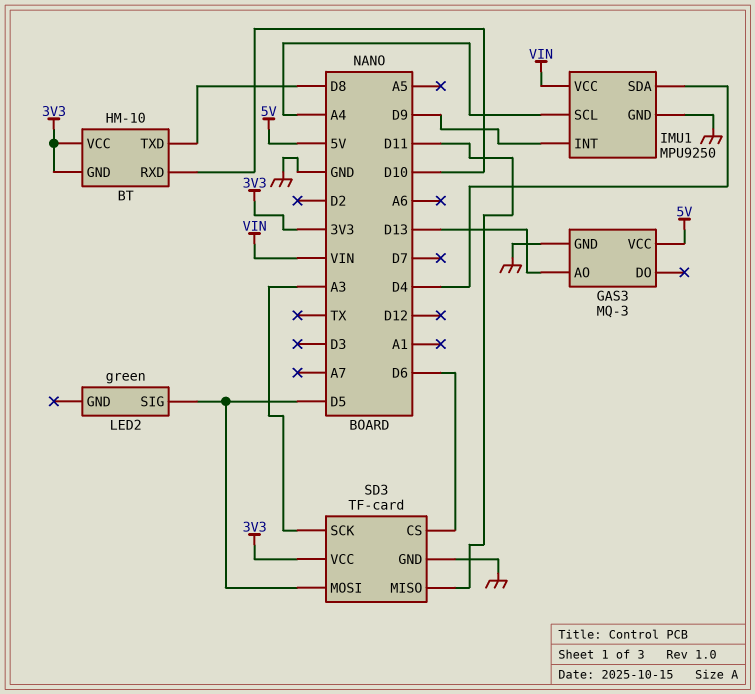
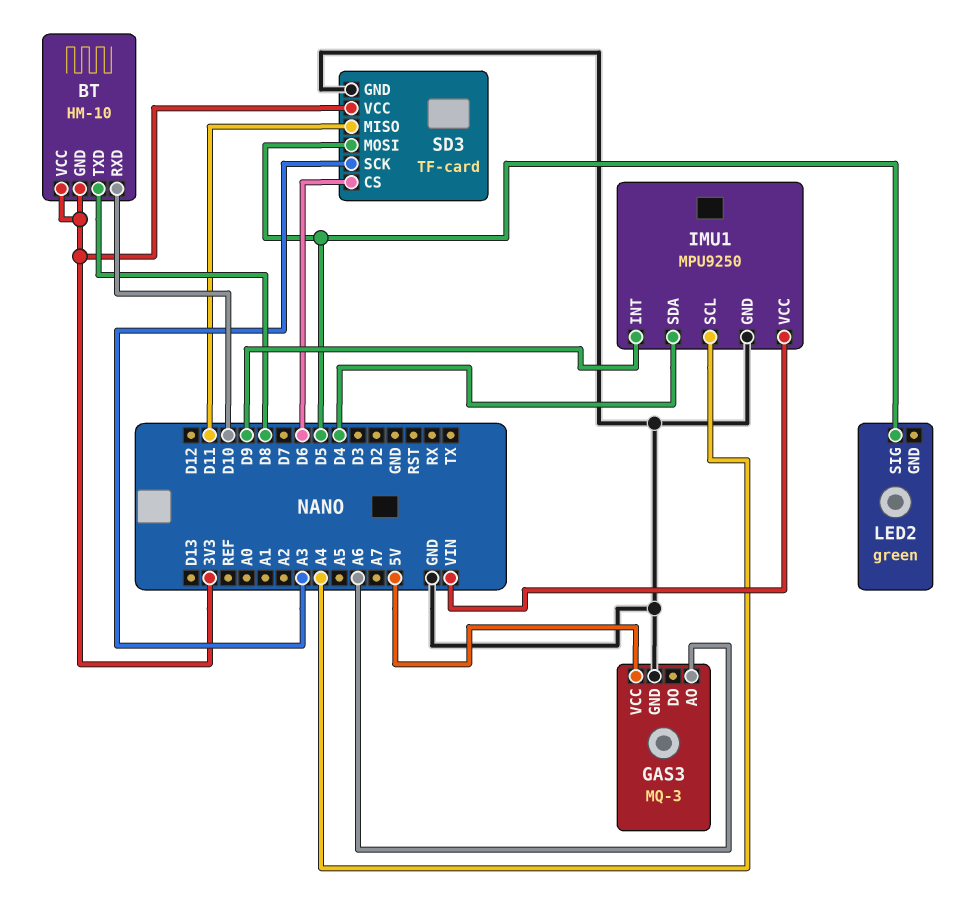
GAS3 pin AO: D13 -> A6

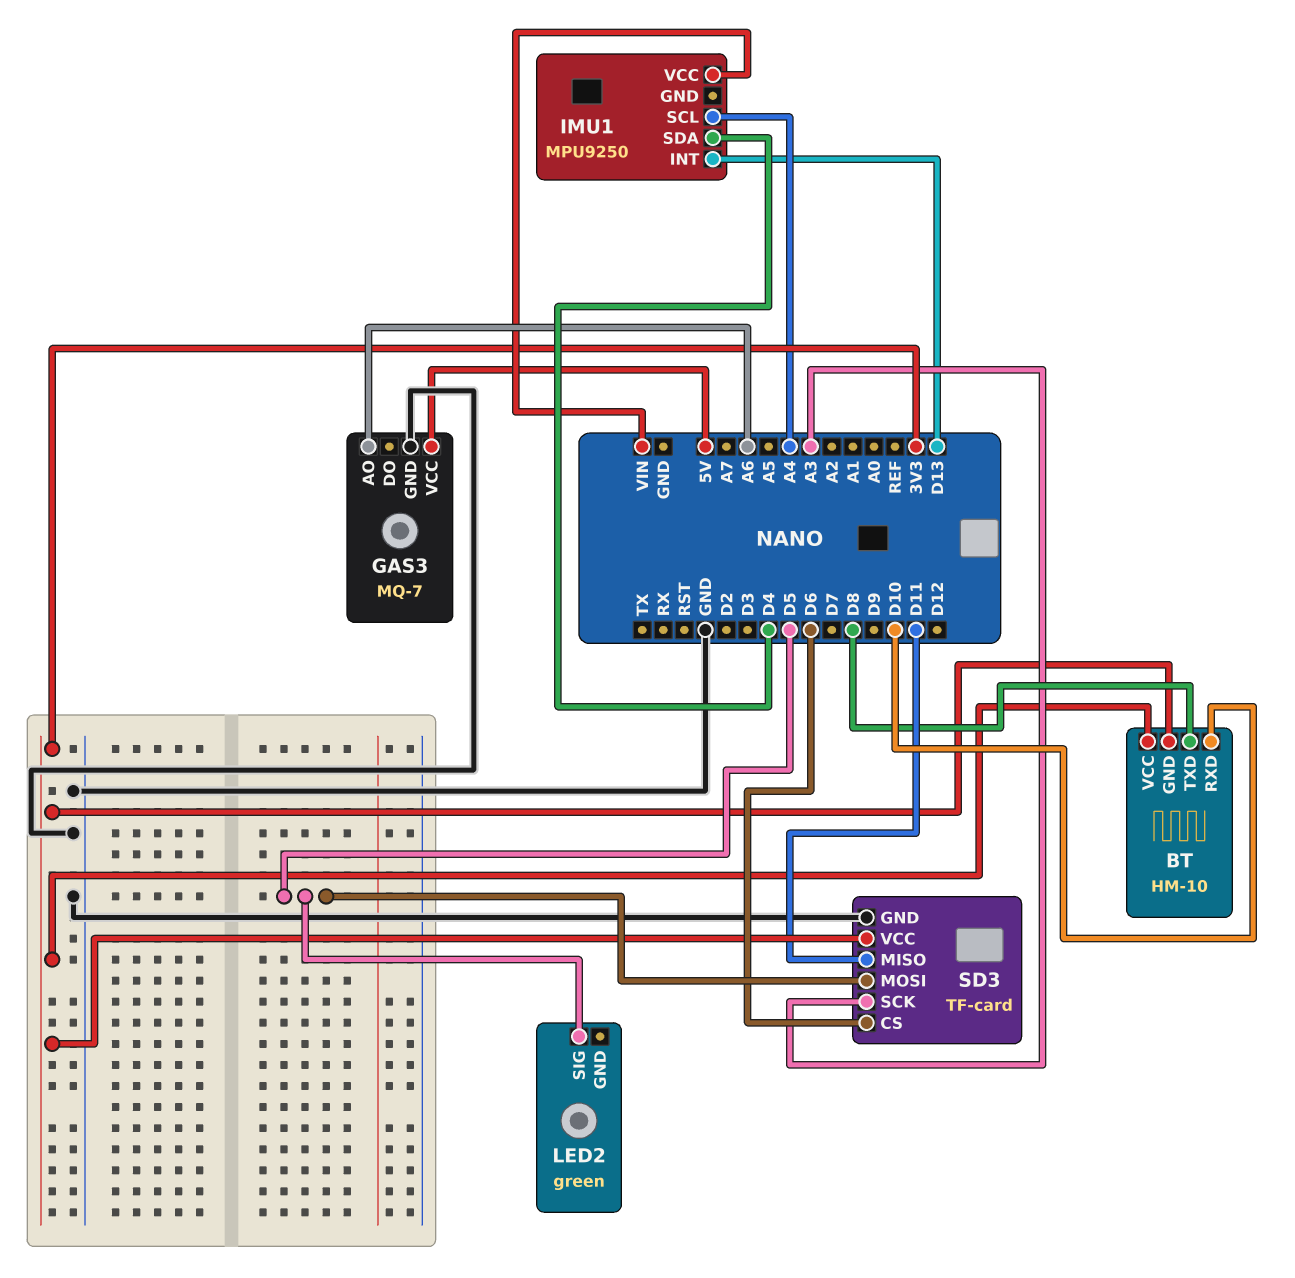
GAS3: MQ-3 -> MQ-7
IMU1 pin GND: GND -> none
IMU1 pin INT: D9 -> D13

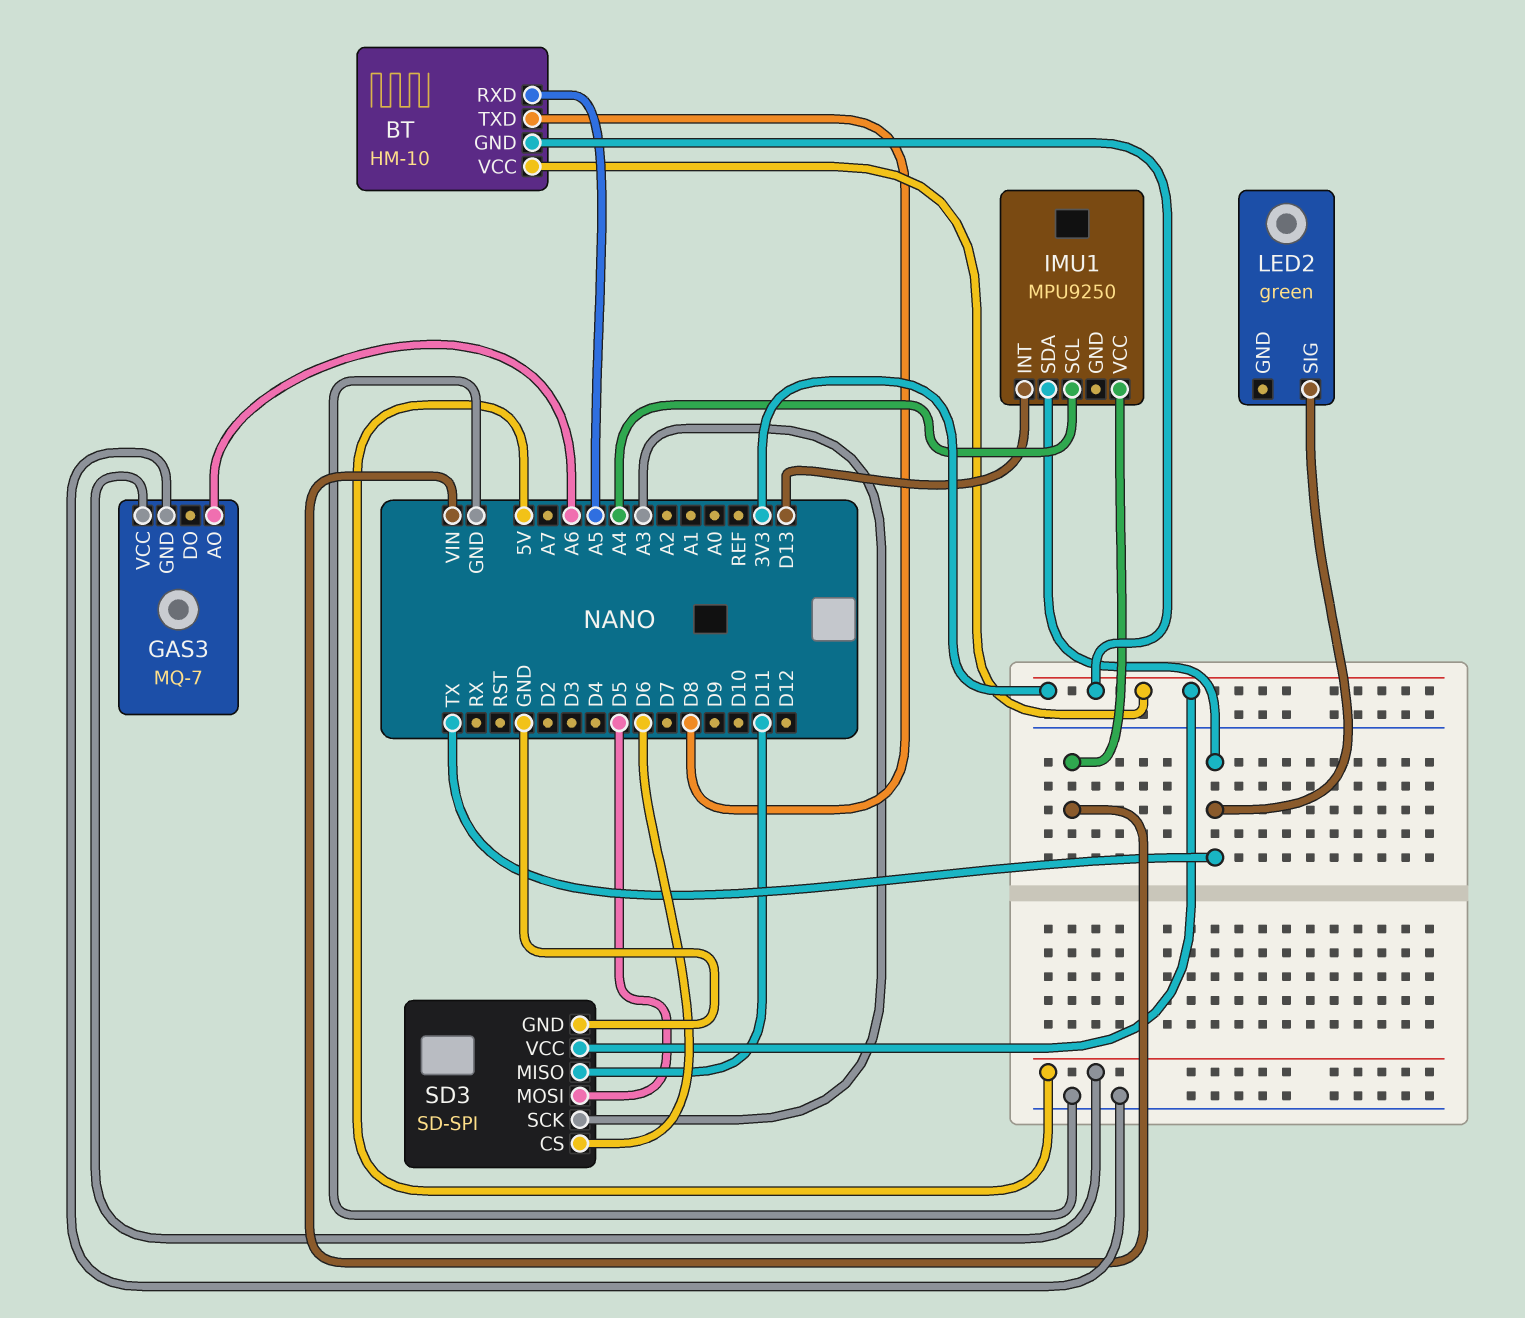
BT pin RXD: D10 -> A5
IMU1 pin SDA: D4 -> TX
LED2 pin SIG: D5 -> TX
SD3: TF-card -> SD-SPI

